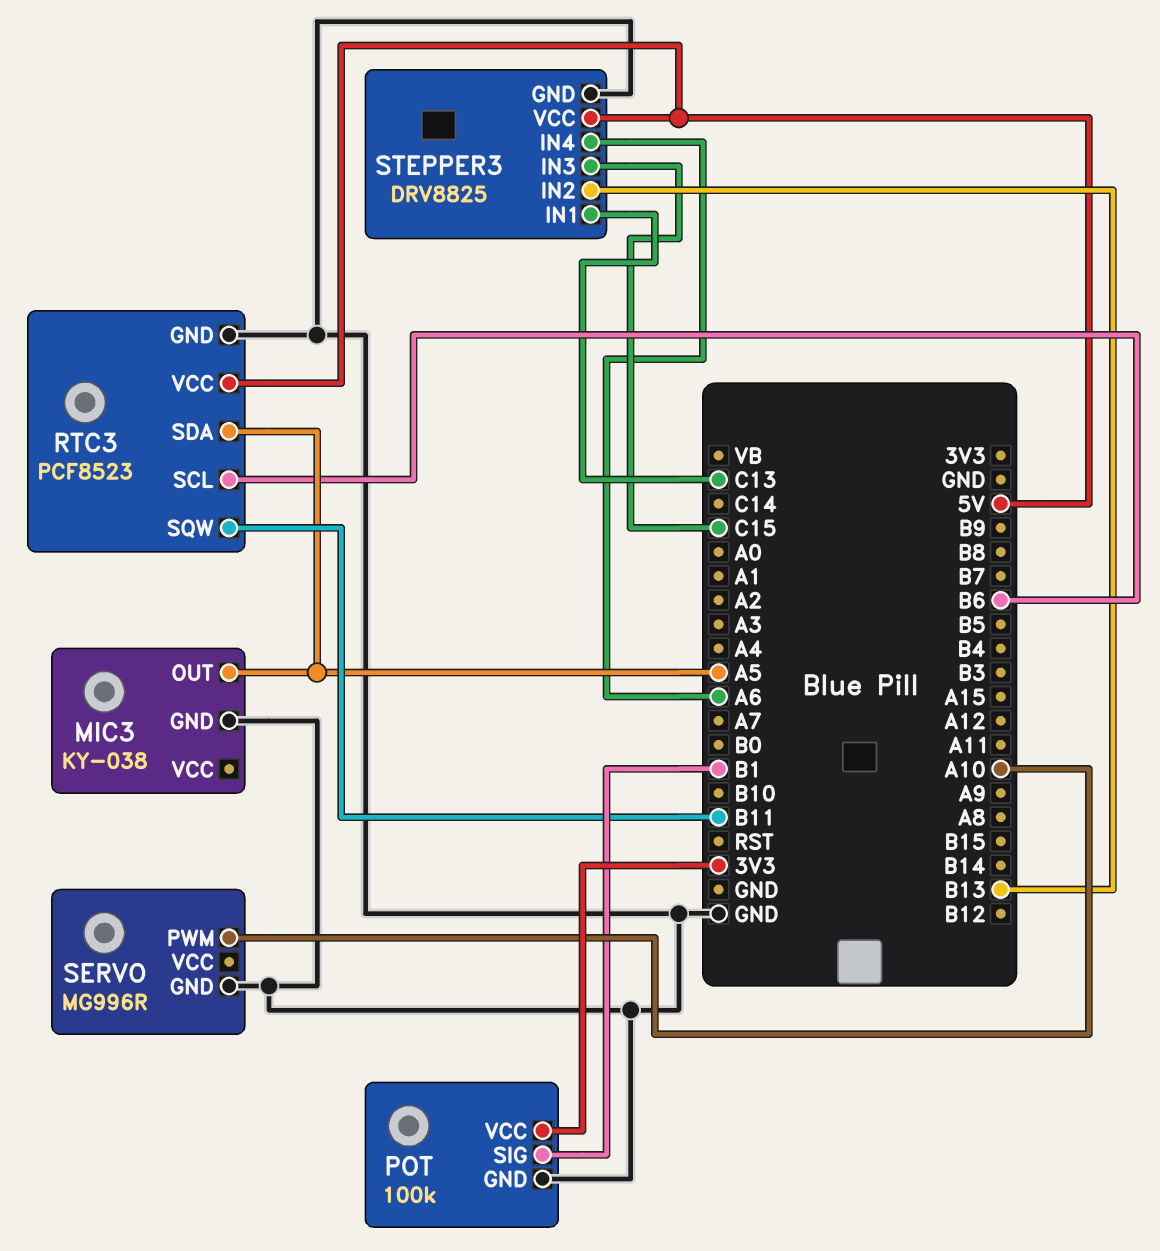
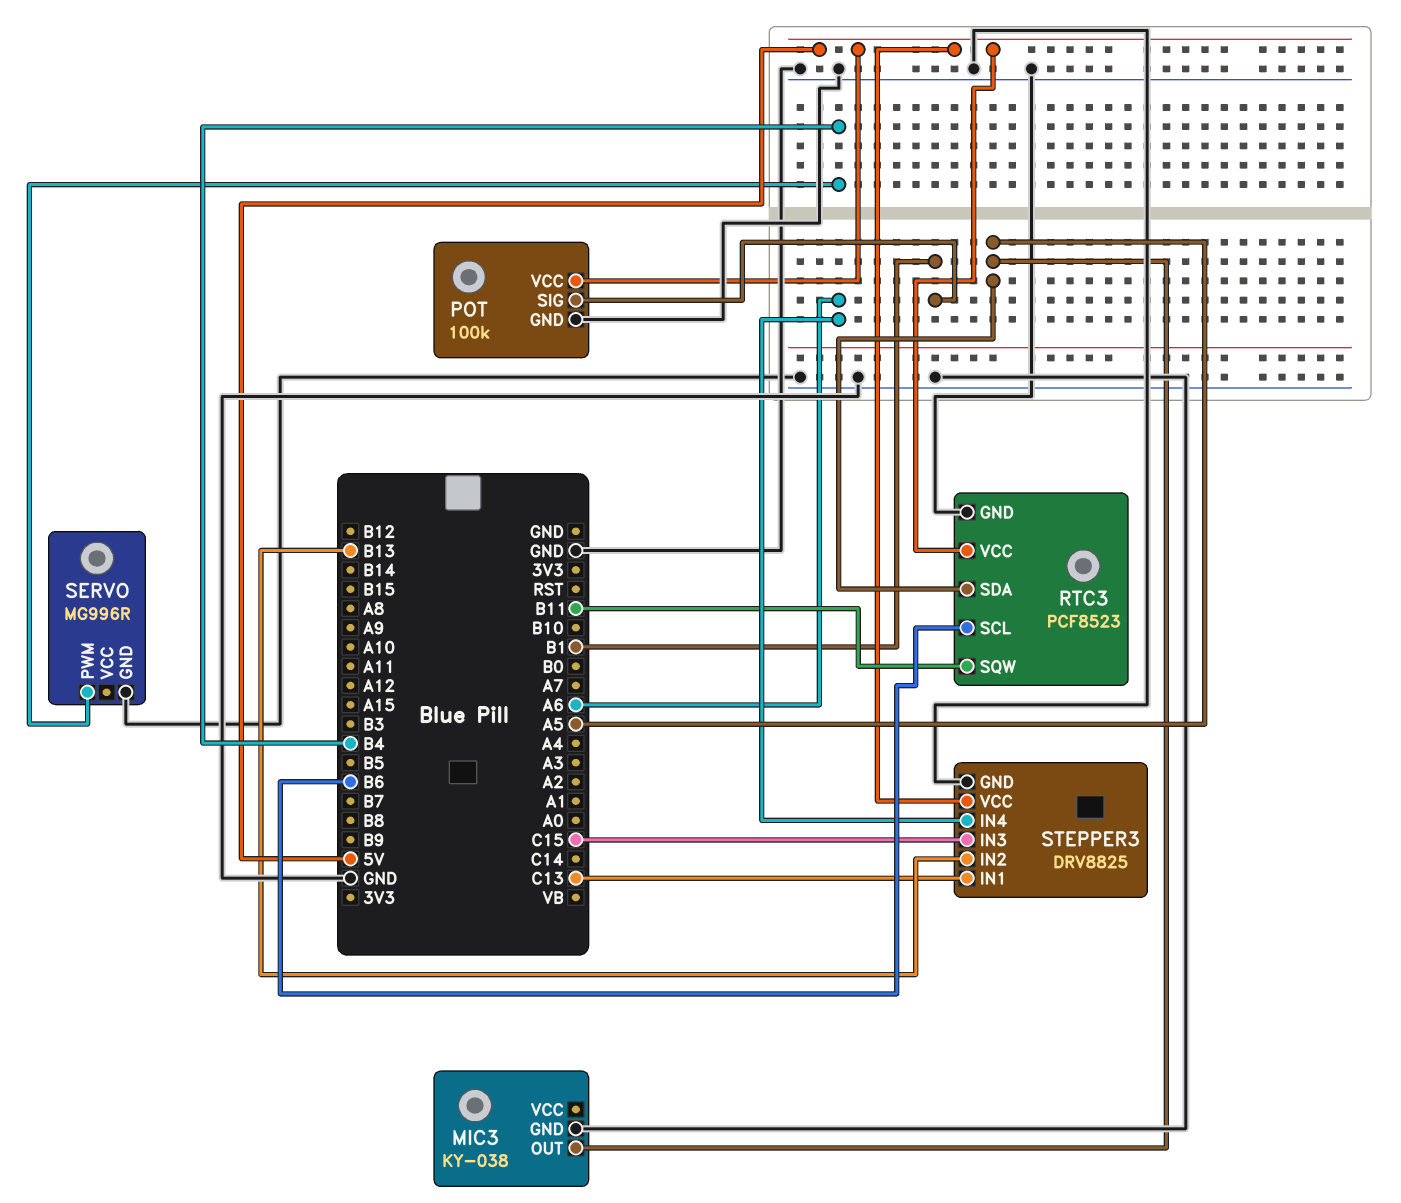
POT pin VCC: 3V3 -> 5V
SERVO pin PWM: A10 -> B4

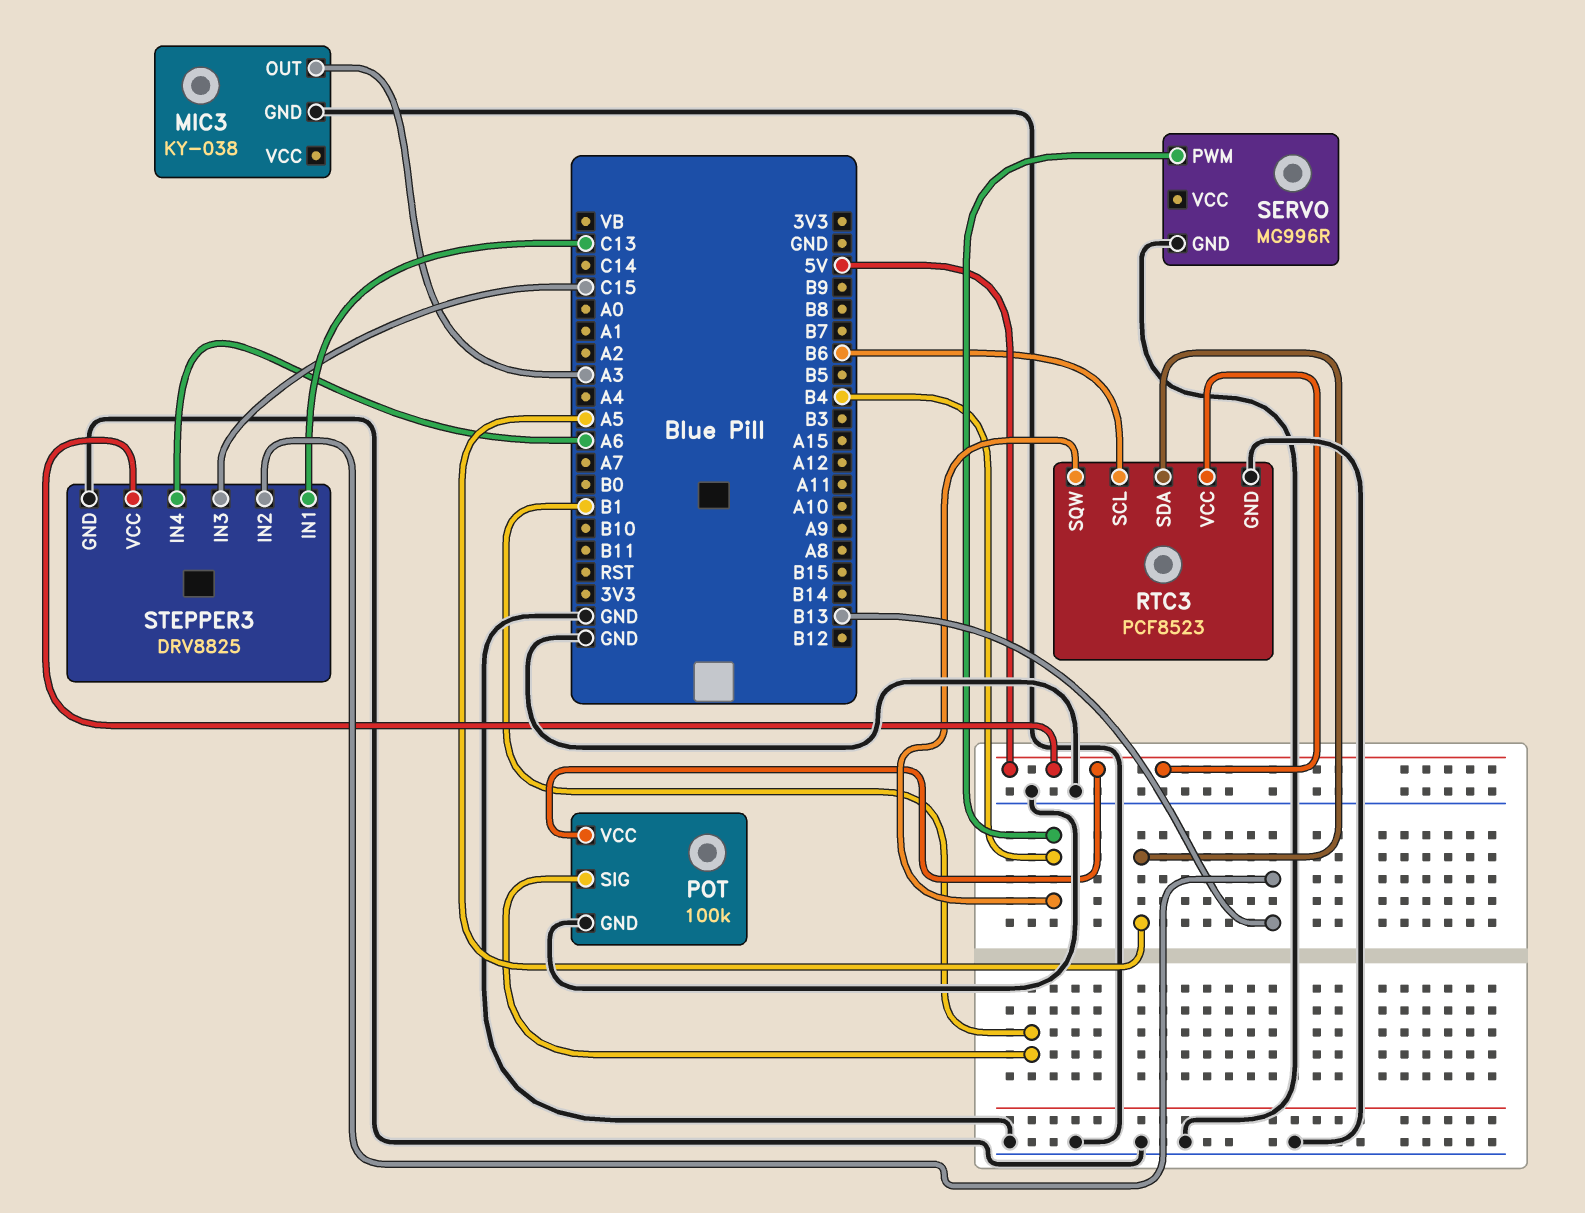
MIC3 pin OUT: A5 -> A3
RTC3 pin SQW: B11 -> B4

